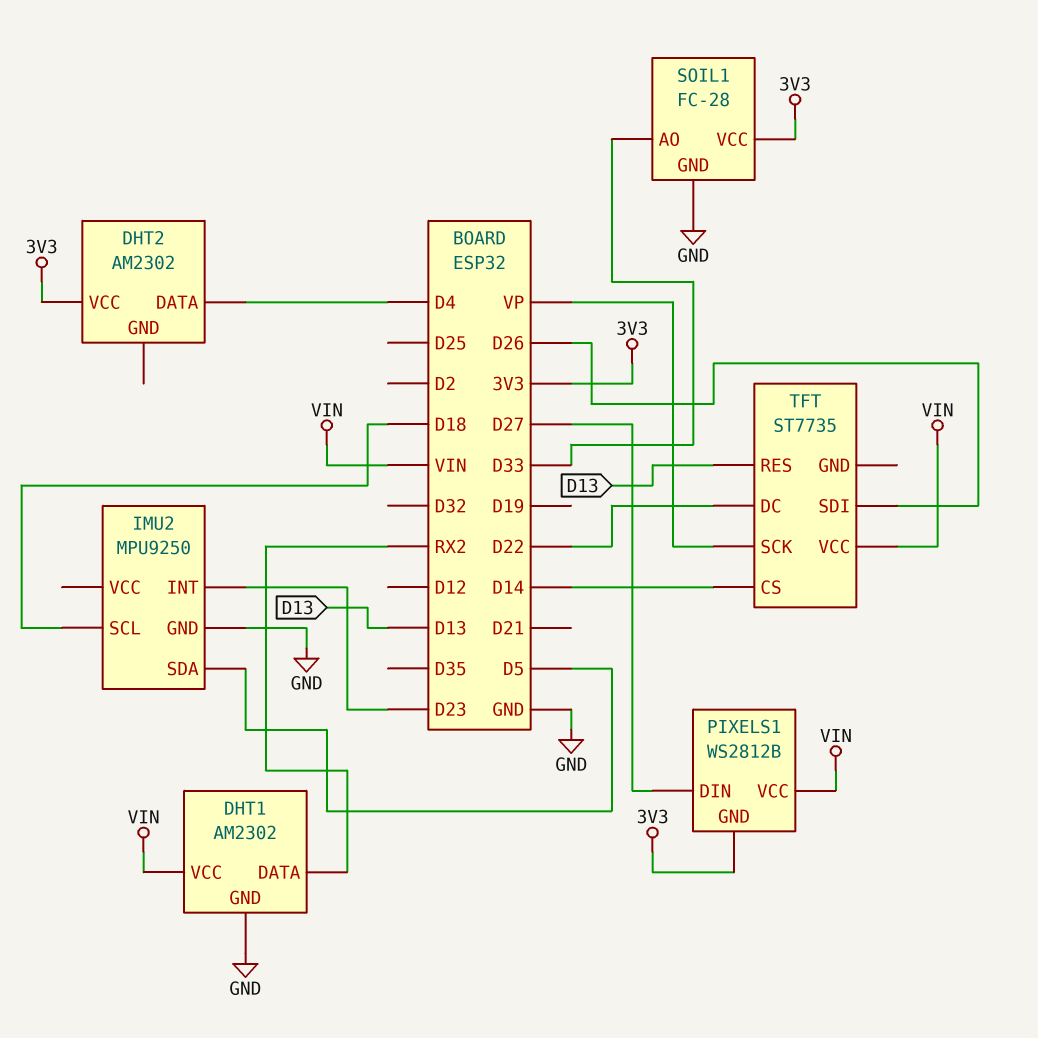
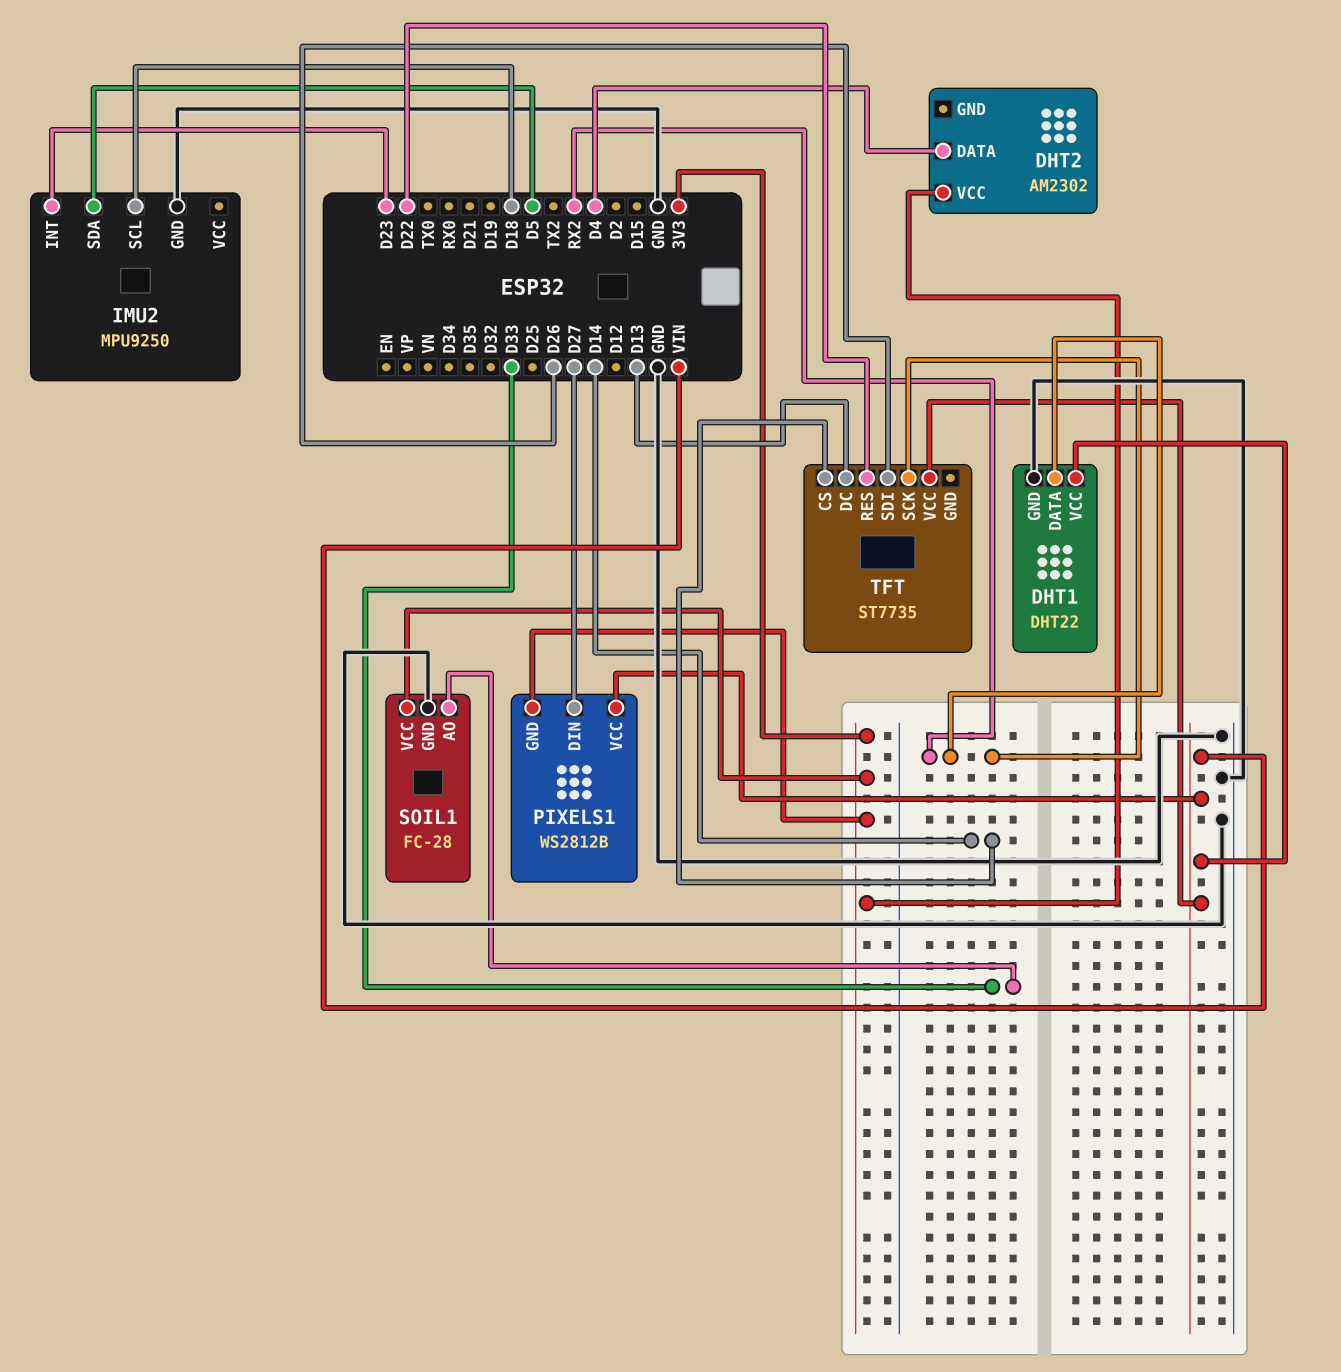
DHT1: AM2302 -> DHT22
TFT pin DC: D22 -> D13
TFT pin RES: D13 -> D22
TFT pin SCK: VP -> RX2

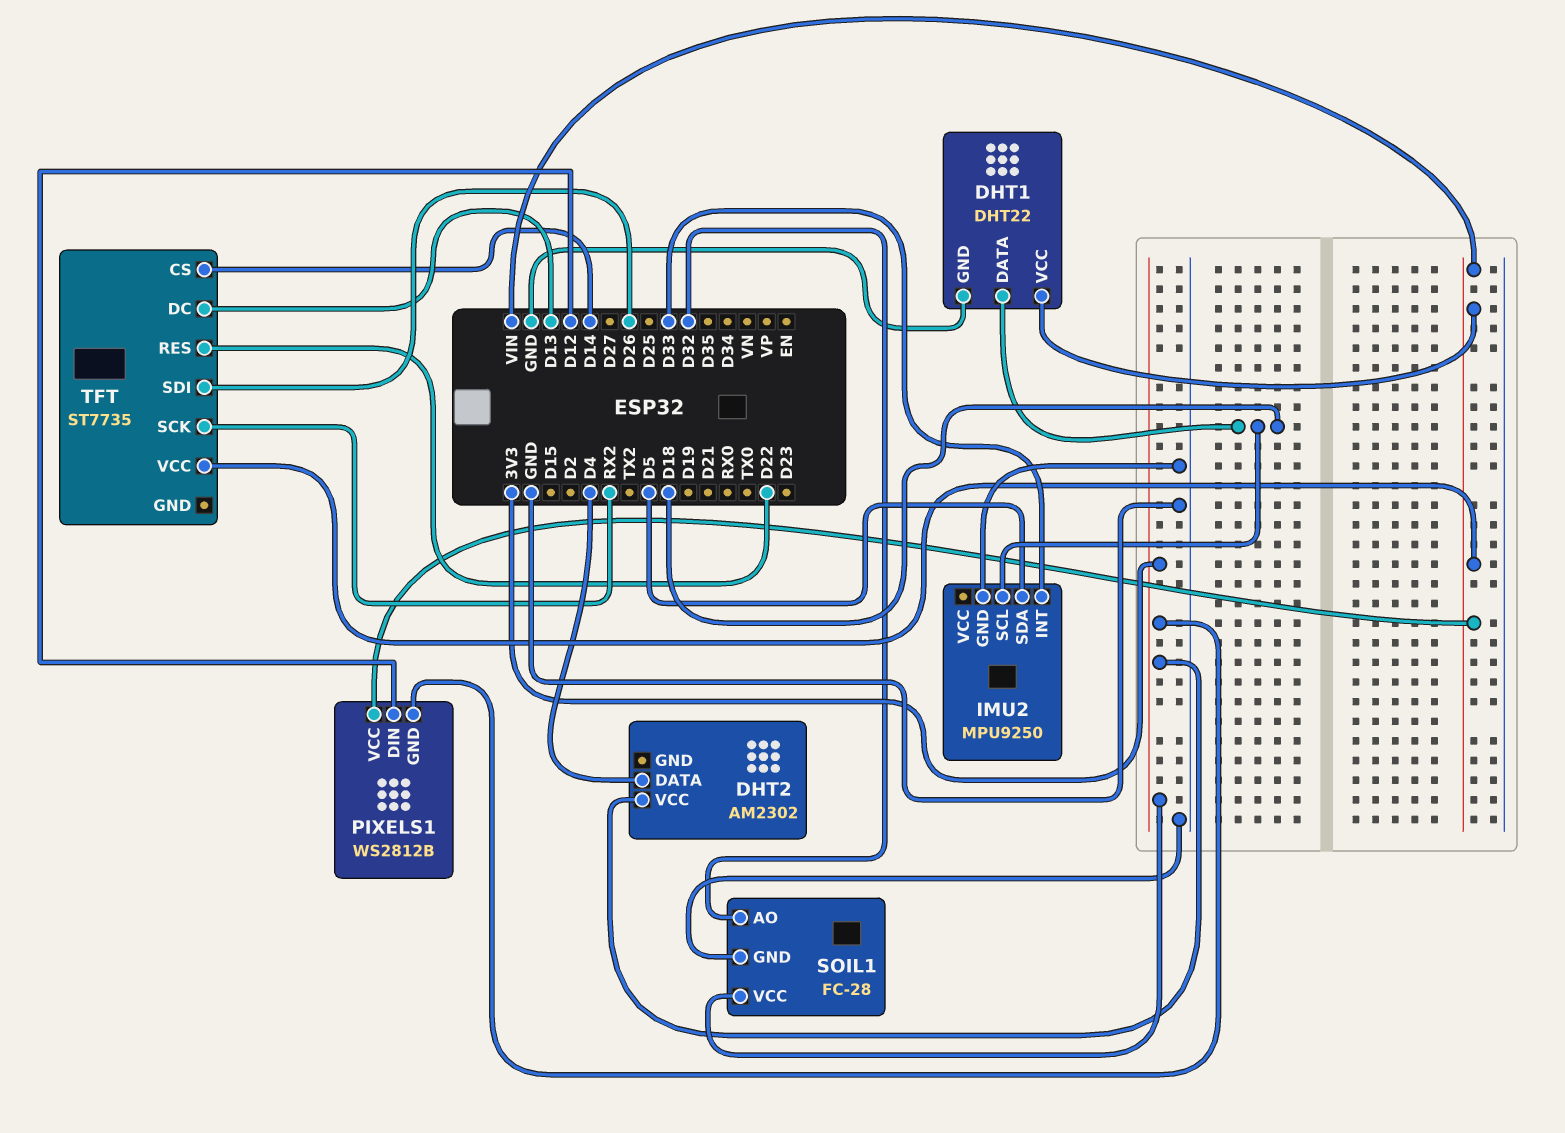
DHT1 pin DATA: RX2 -> D18
IMU2 pin INT: D23 -> D33
PIXELS1 pin DIN: D27 -> D12
SOIL1 pin AO: D33 -> D32

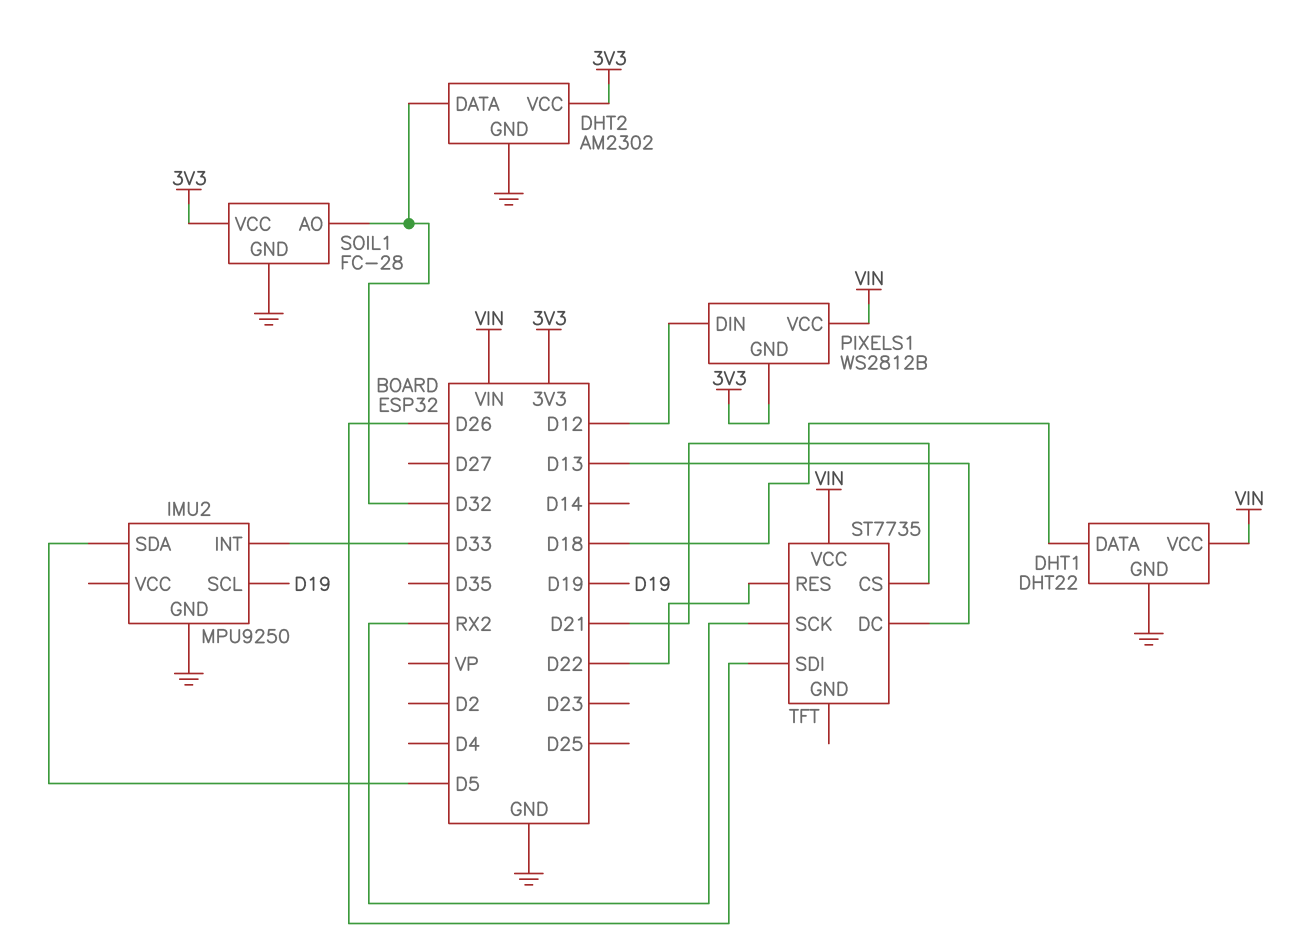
DHT2 pin DATA: D4 -> D32
DHT2 pin GND: none -> GND
IMU2 pin SCL: D18 -> D19
TFT pin CS: D14 -> D21

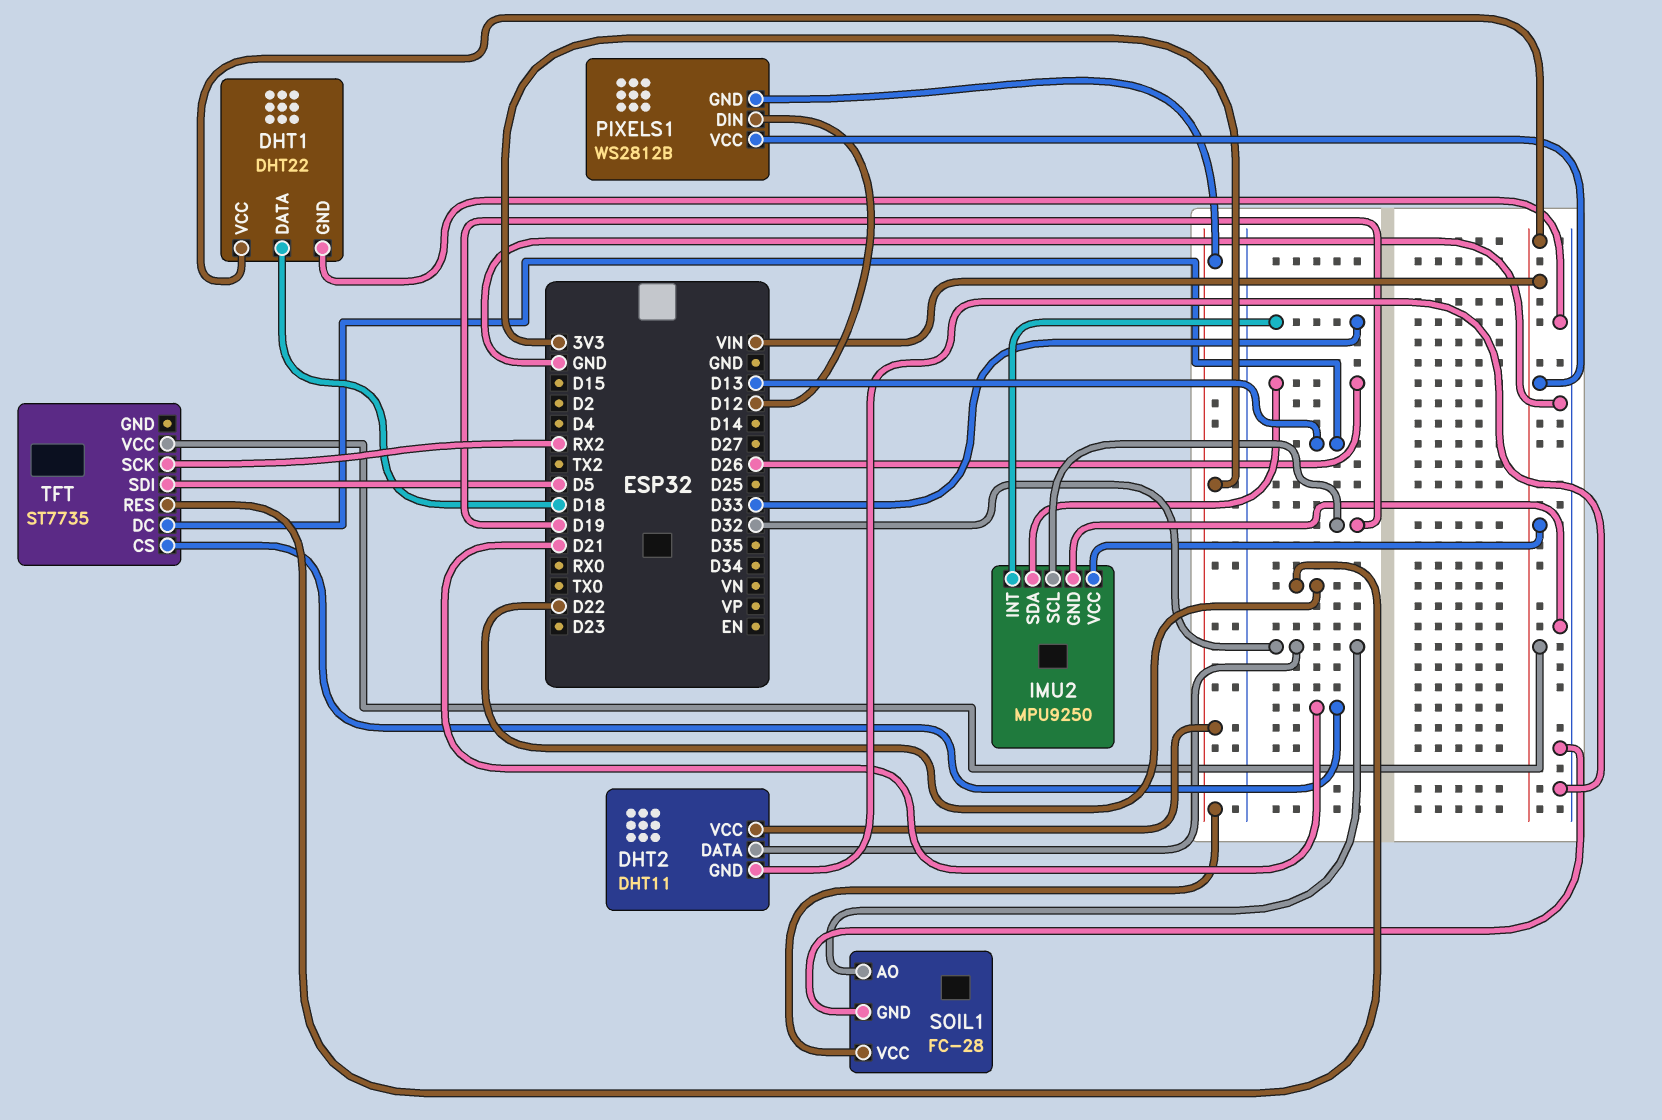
DHT2: AM2302 -> DHT11
IMU2 pin SDA: D5 -> D26
IMU2 pin VCC: none -> VIN
TFT pin SDI: D26 -> D5

